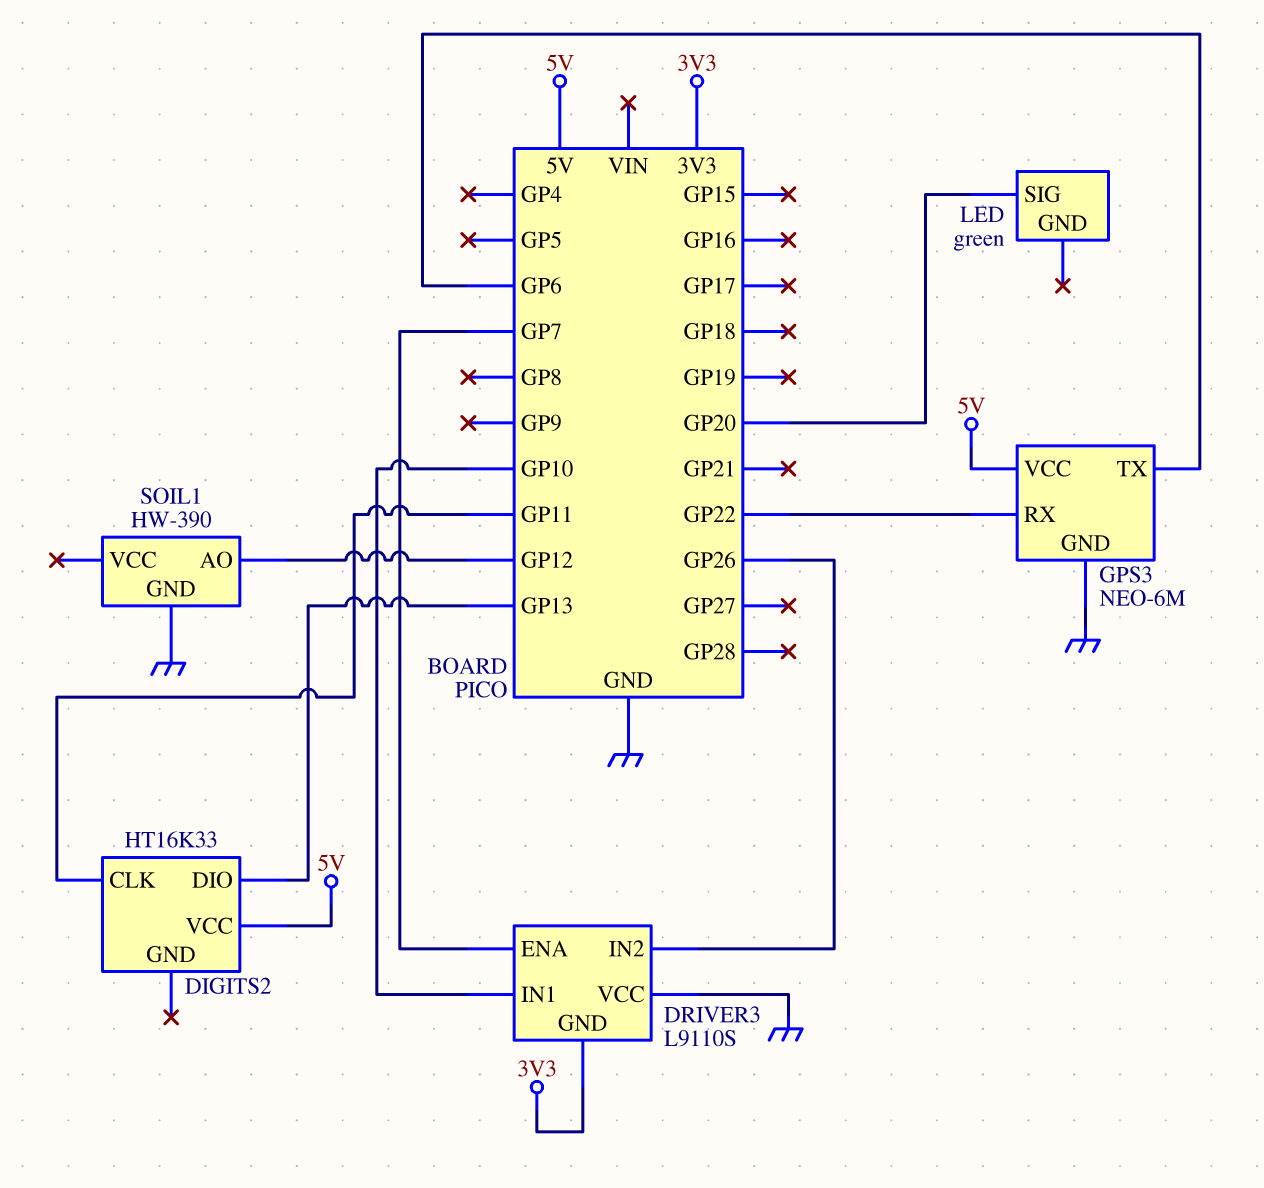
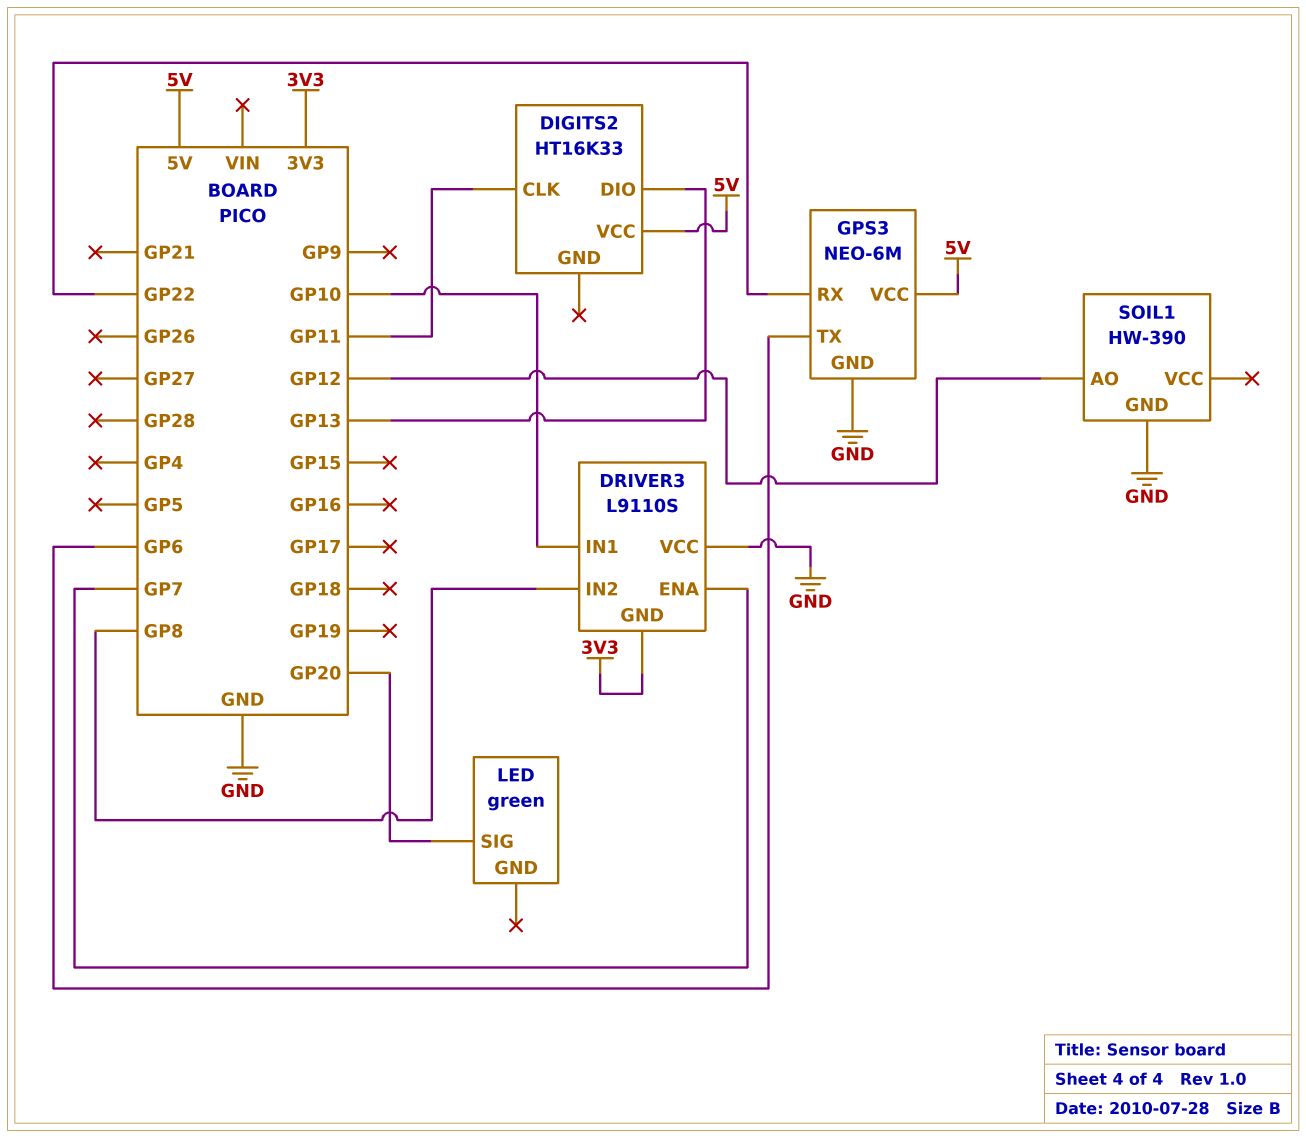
DRIVER3 pin IN2: GP26 -> GP8

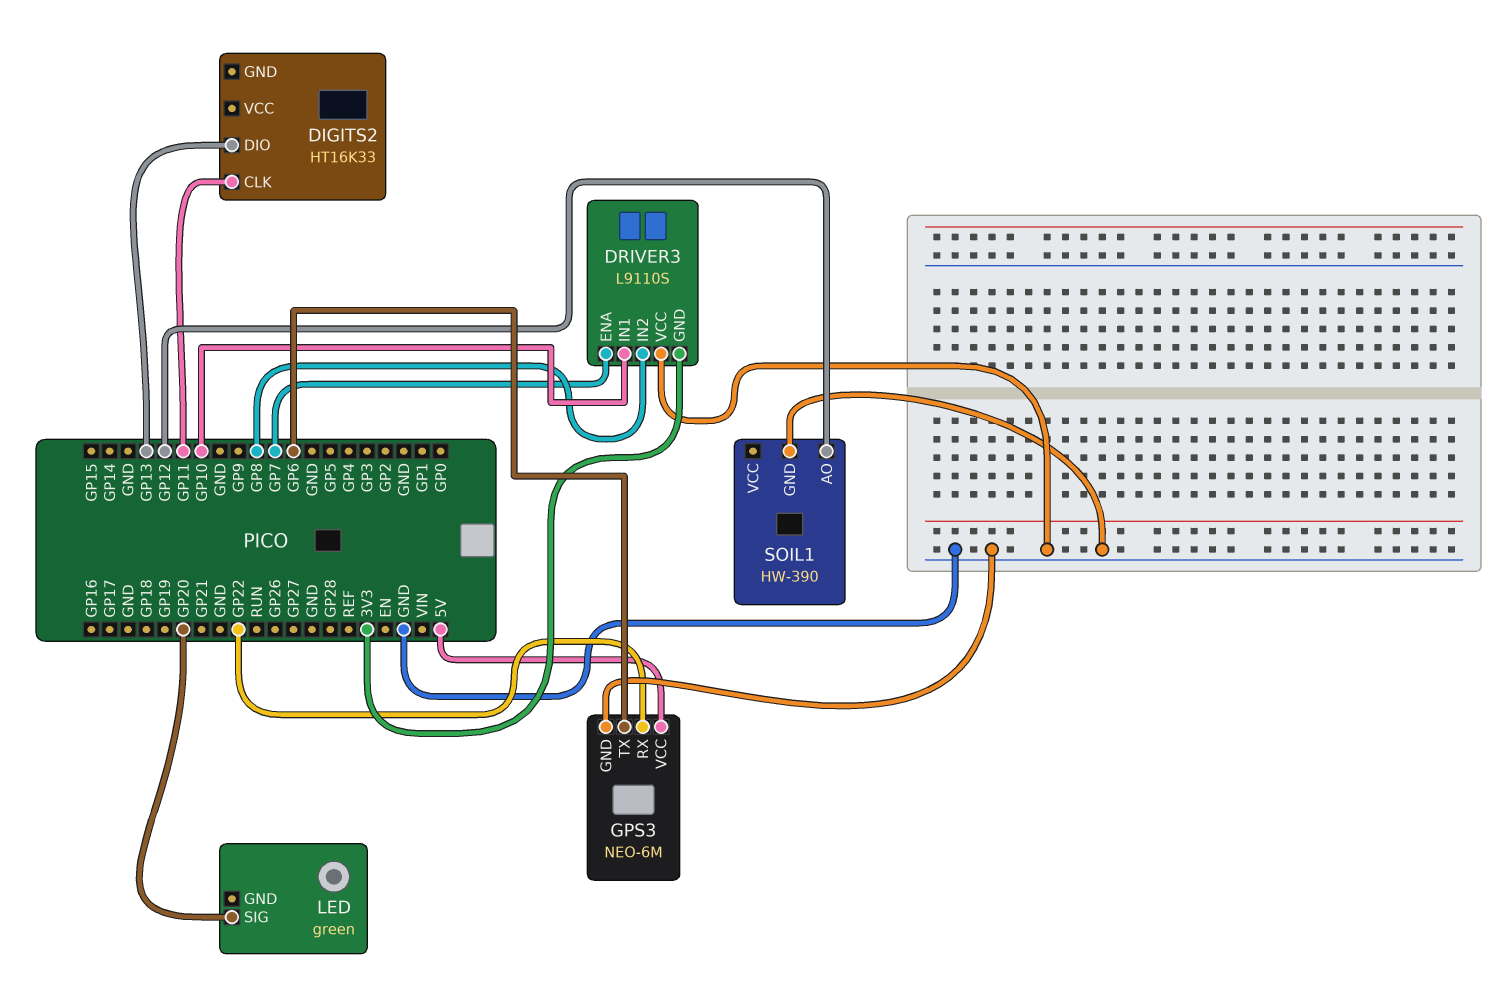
DIGITS2 pin VCC: 5V -> none

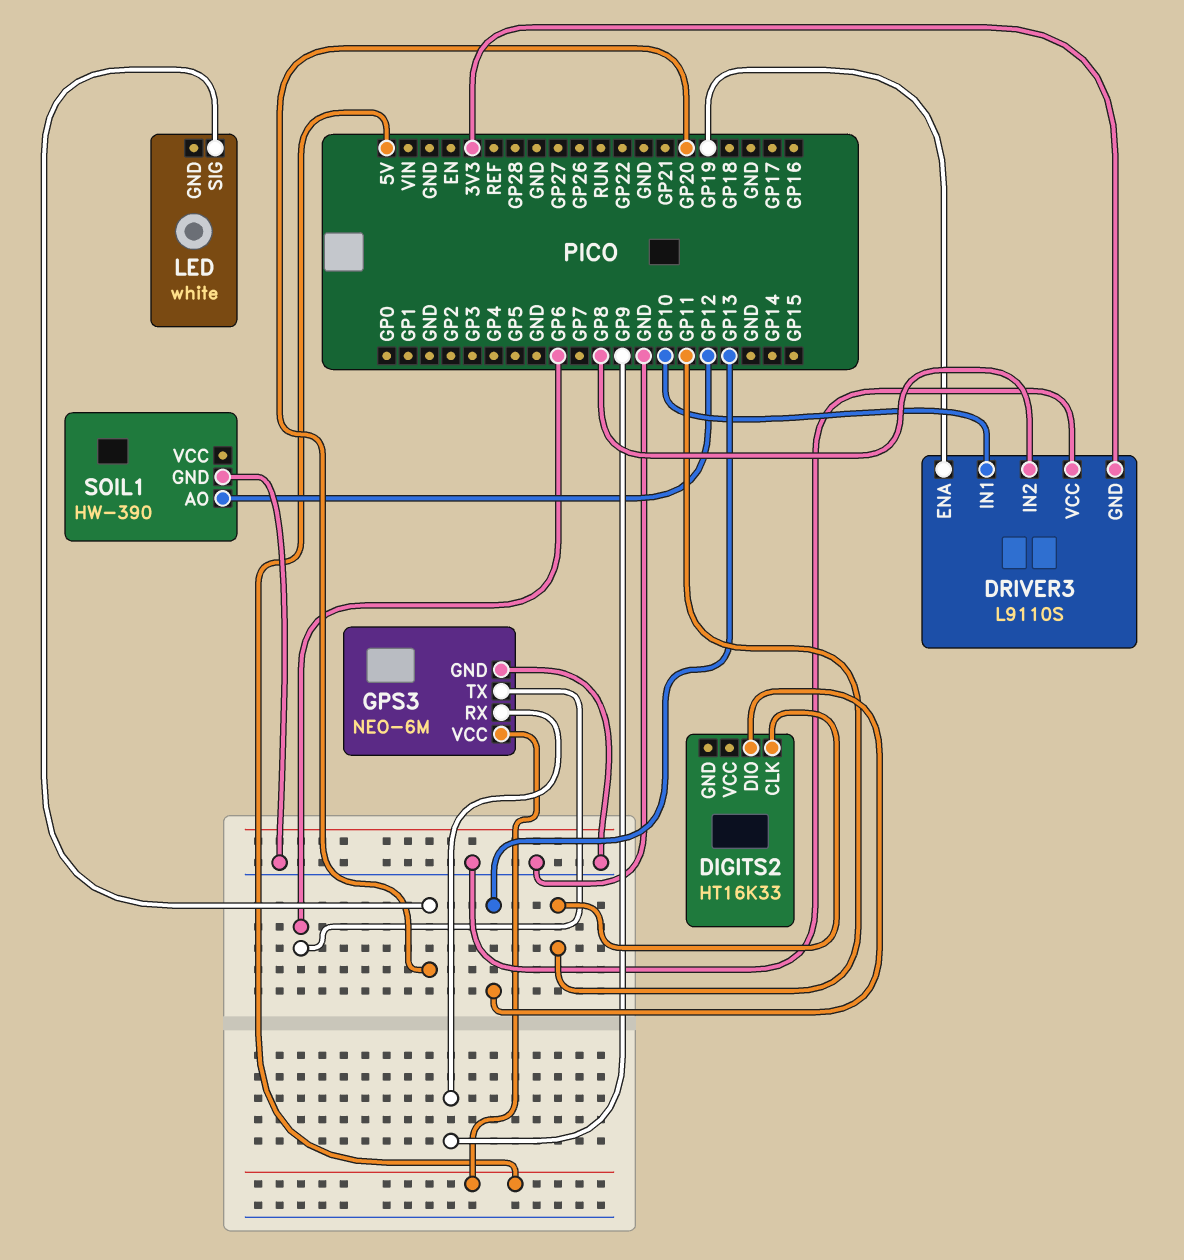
DRIVER3 pin ENA: GP7 -> GP19
GPS3 pin RX: GP22 -> GP9
LED: green -> white

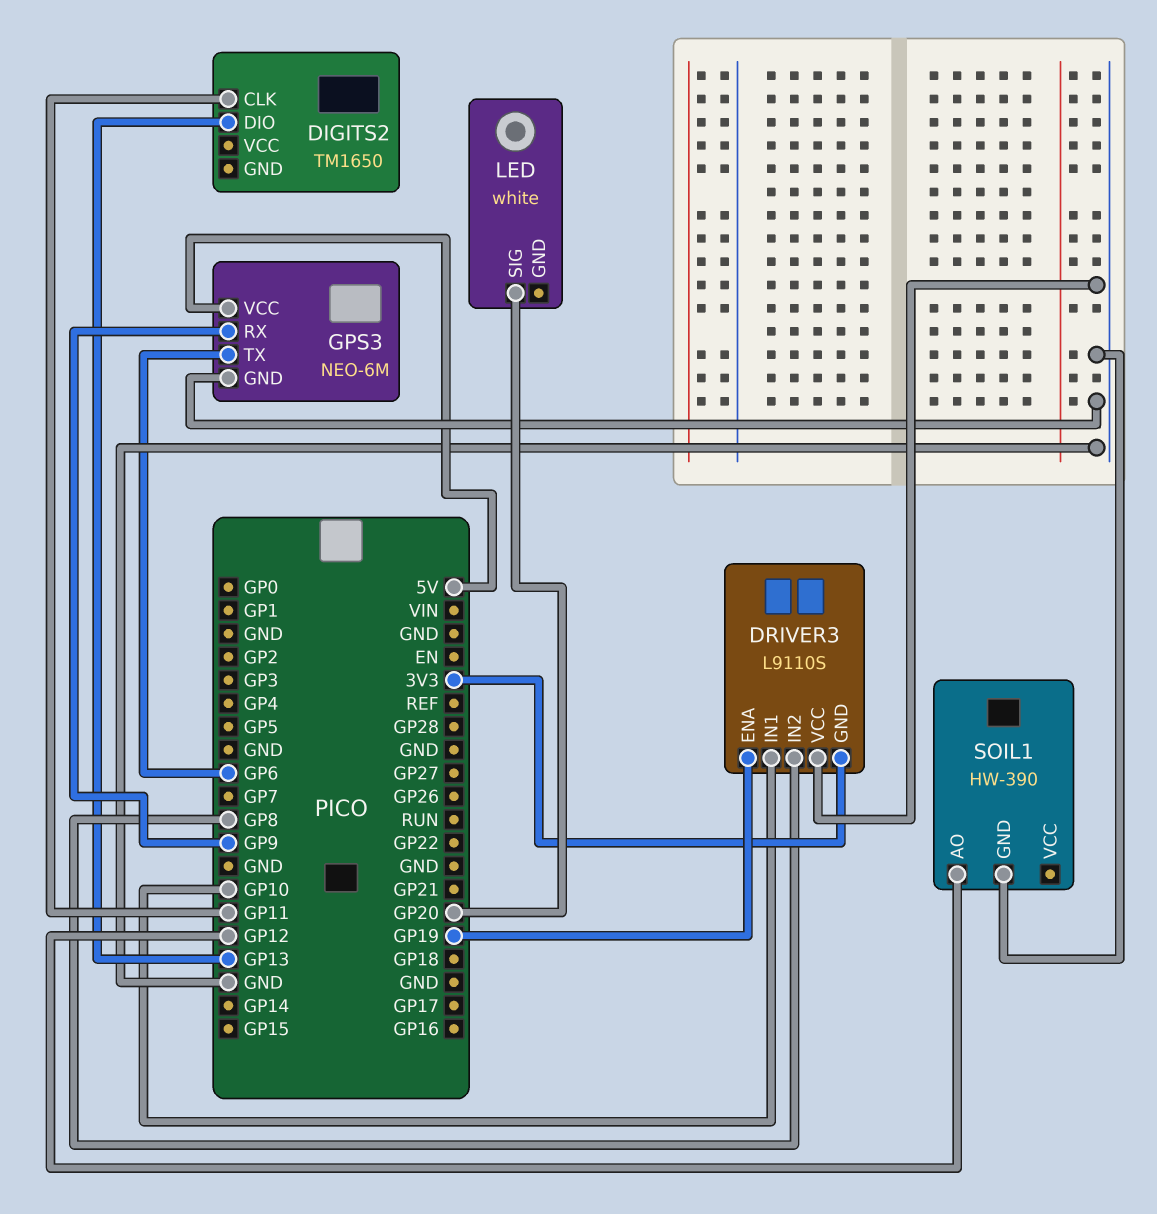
DIGITS2: HT16K33 -> TM1650

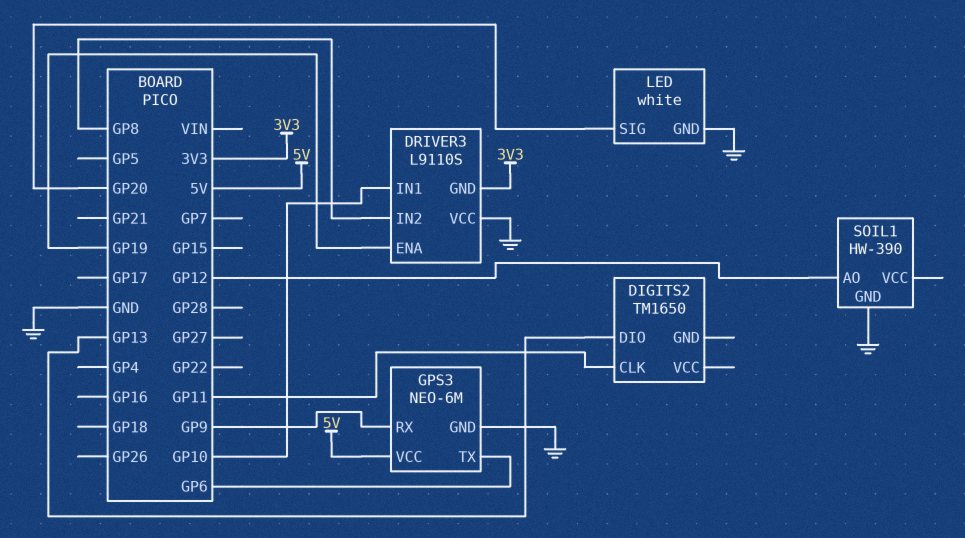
LED pin GND: none -> GND

